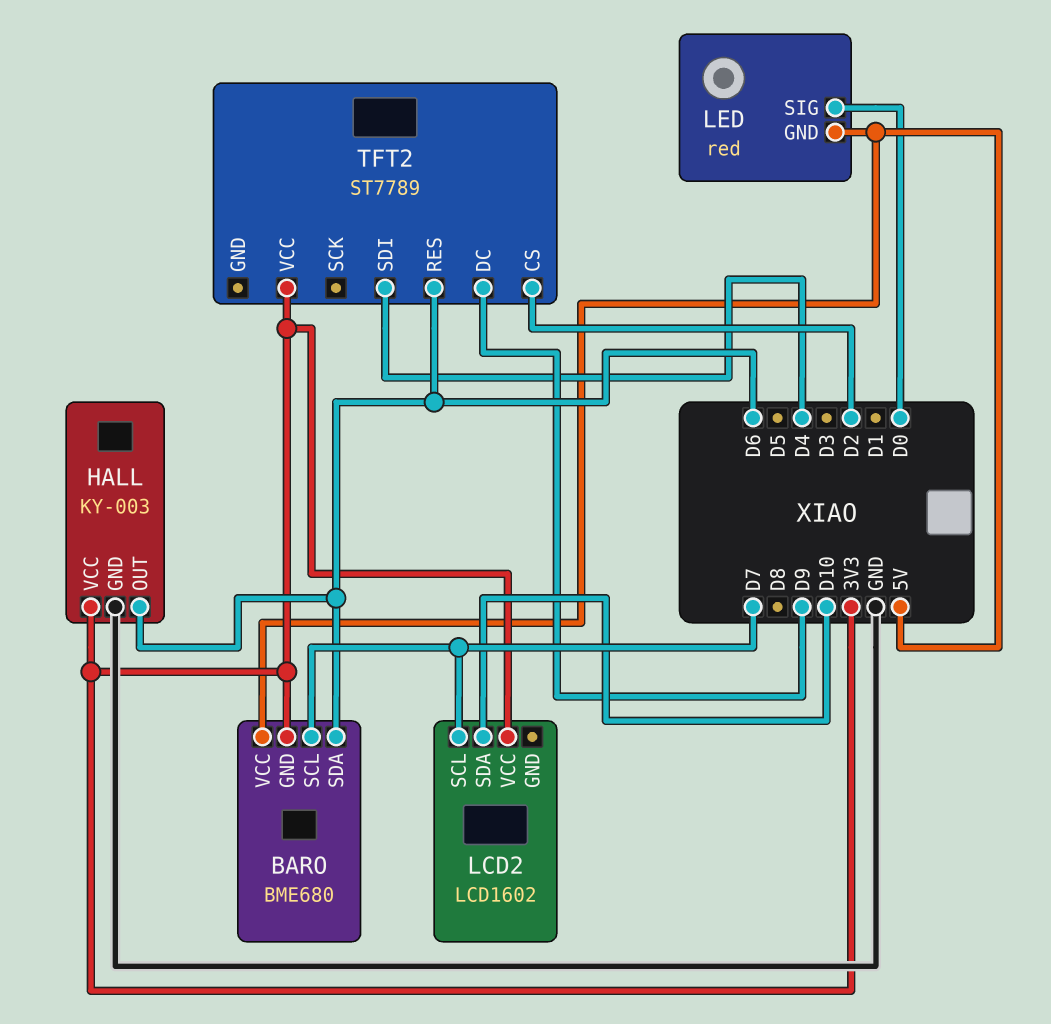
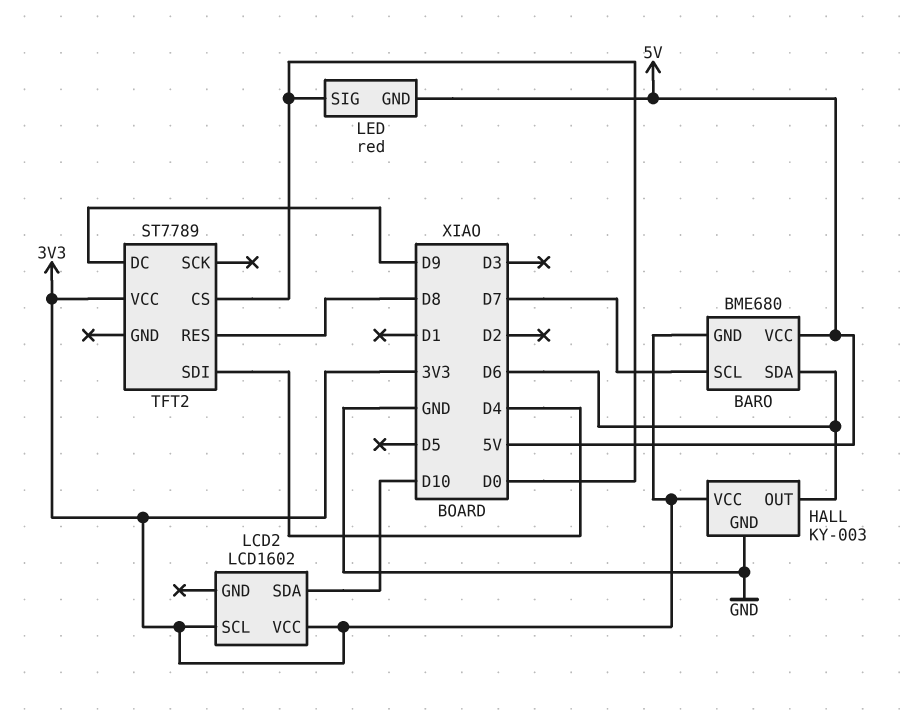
LCD2 pin SCL: D7 -> 3V3
TFT2 pin CS: D2 -> D0
TFT2 pin RES: D6 -> D8

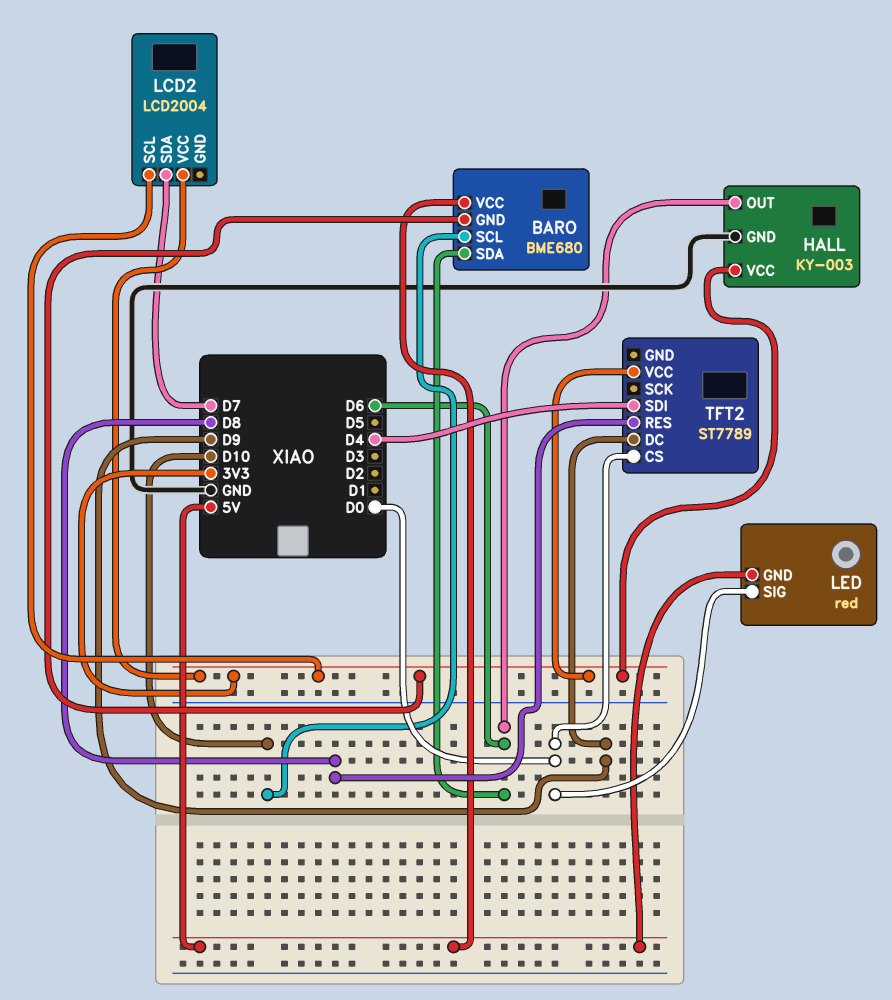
BARO pin SCL: D7 -> D10
LCD2: LCD1602 -> LCD2004
LCD2 pin SDA: D10 -> D7

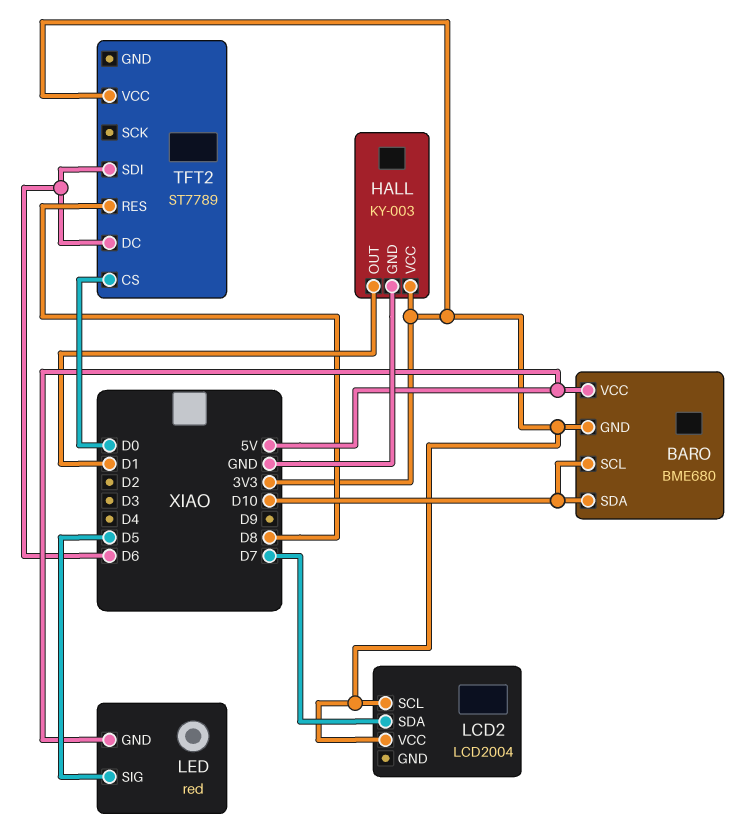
BARO pin SDA: D6 -> D10
HALL pin OUT: D6 -> D1
LED pin SIG: D0 -> D5
TFT2 pin DC: D9 -> D6
TFT2 pin SDI: D4 -> D6

